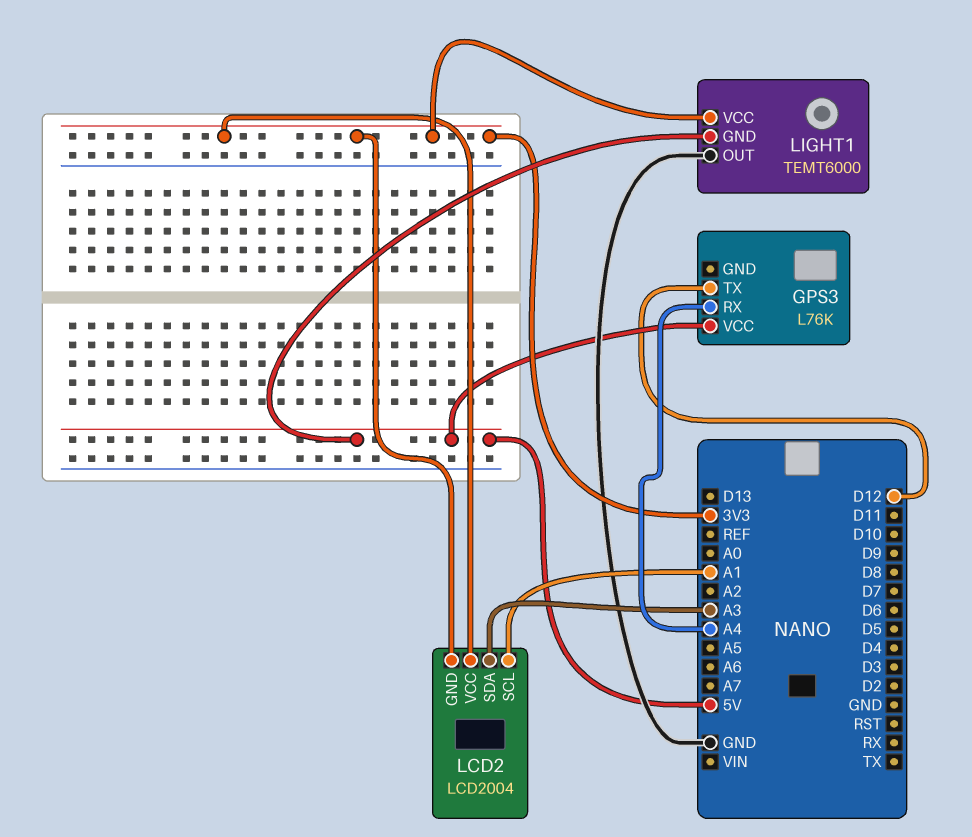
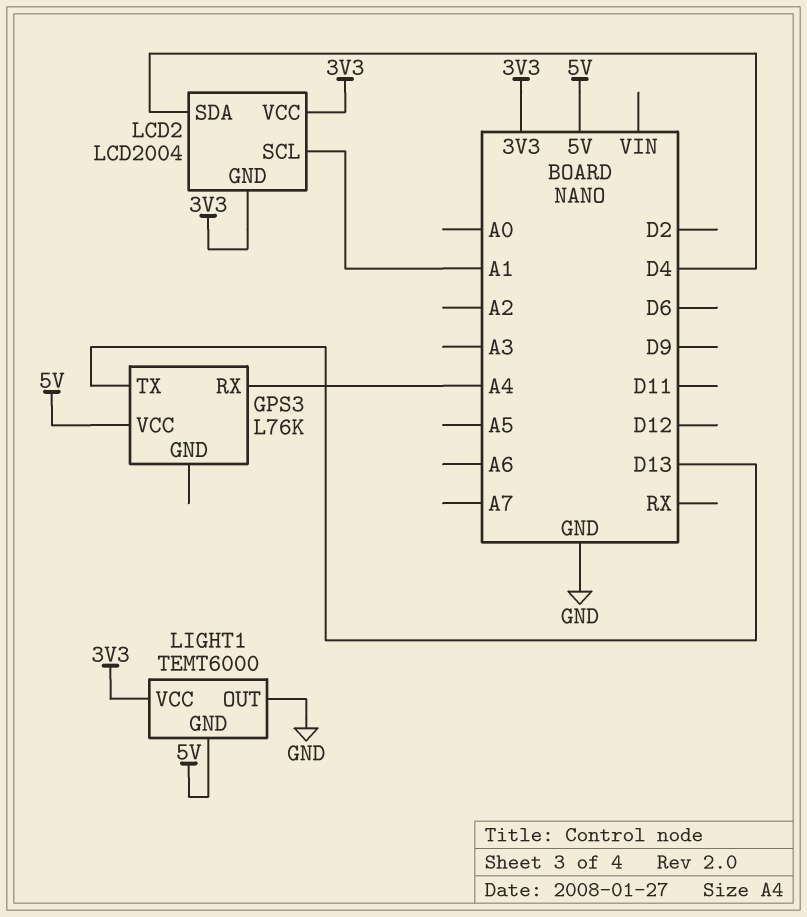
GPS3 pin TX: D12 -> D13
LCD2 pin SDA: A3 -> D4

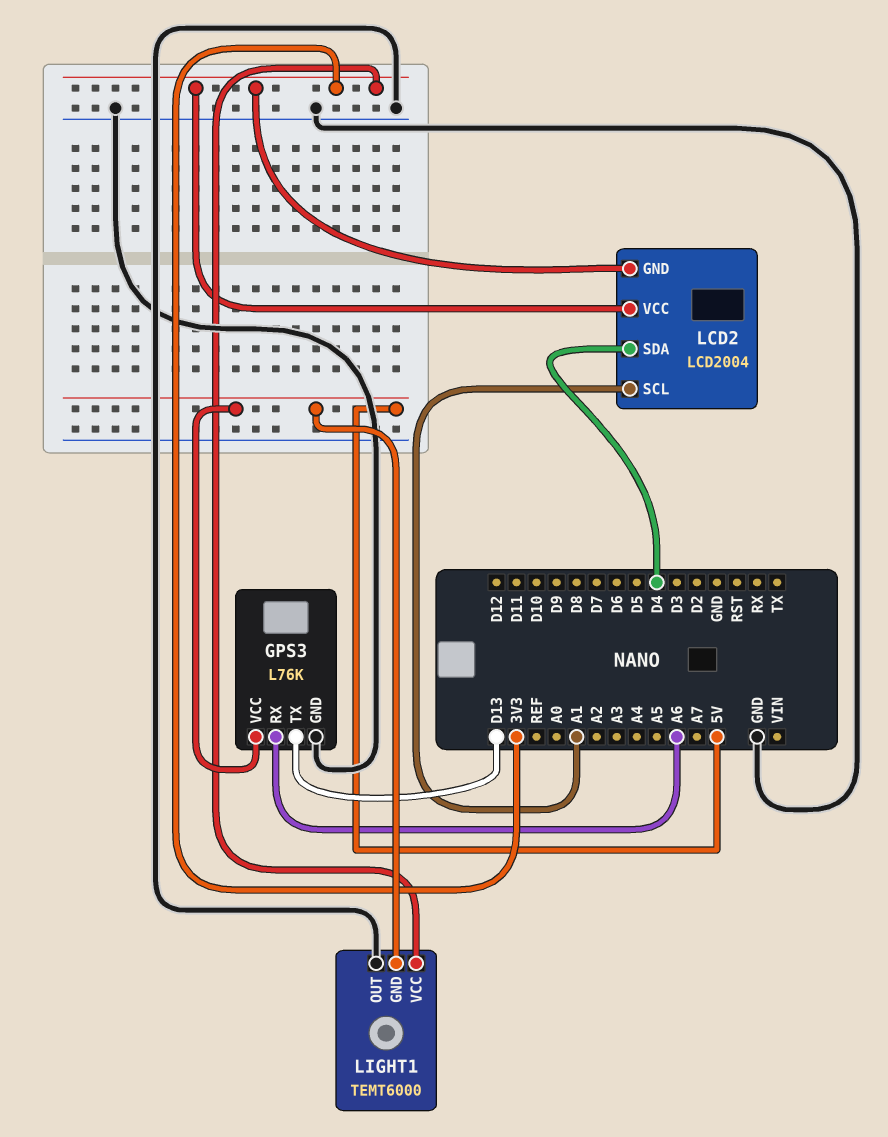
GPS3 pin GND: none -> GND
GPS3 pin RX: A4 -> A6

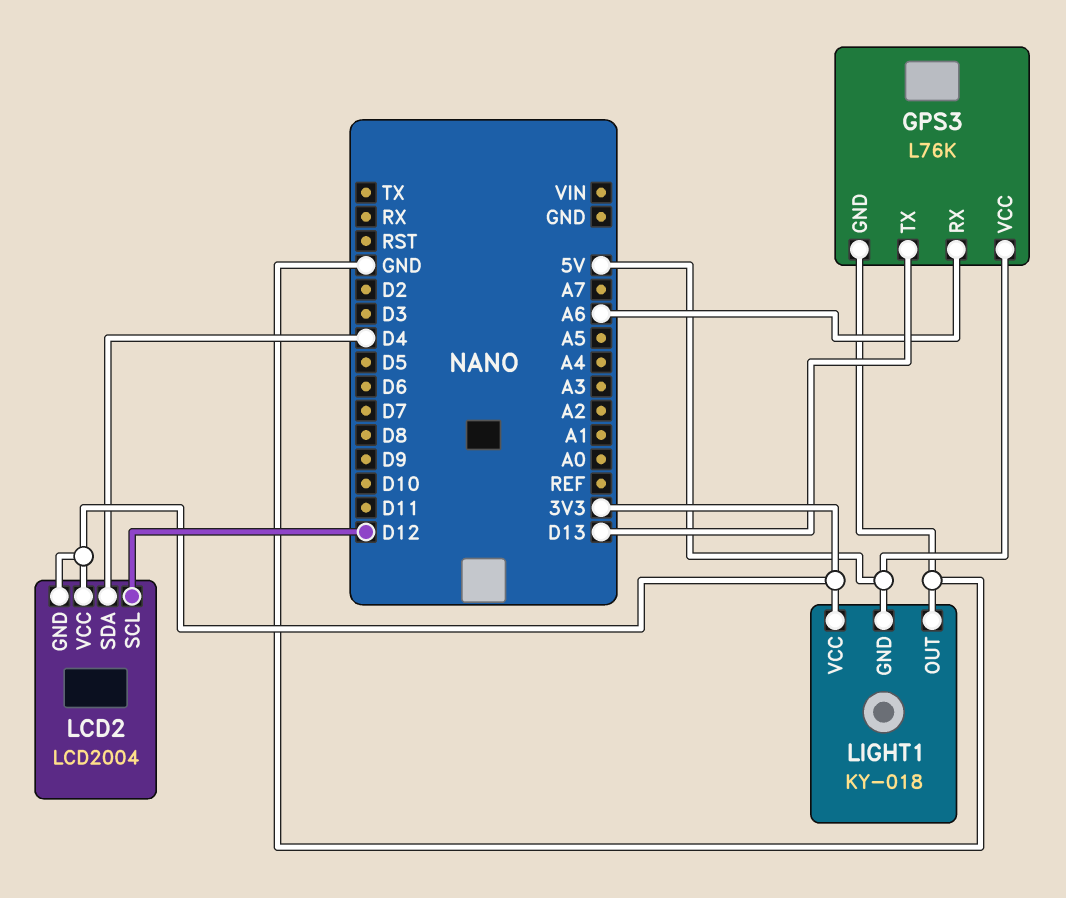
LCD2 pin SCL: A1 -> D12
LIGHT1: TEMT6000 -> KY-018

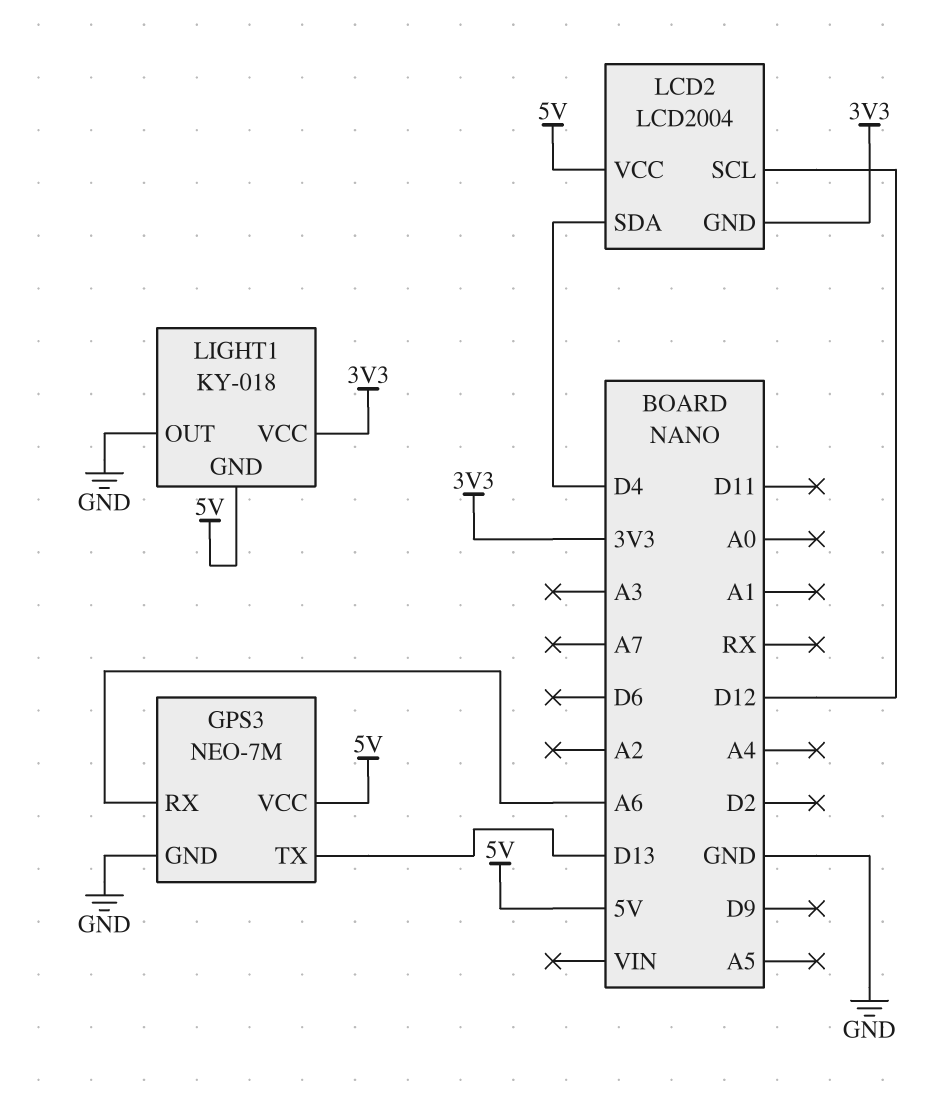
GPS3: L76K -> NEO-7M
LCD2 pin VCC: 3V3 -> 5V

